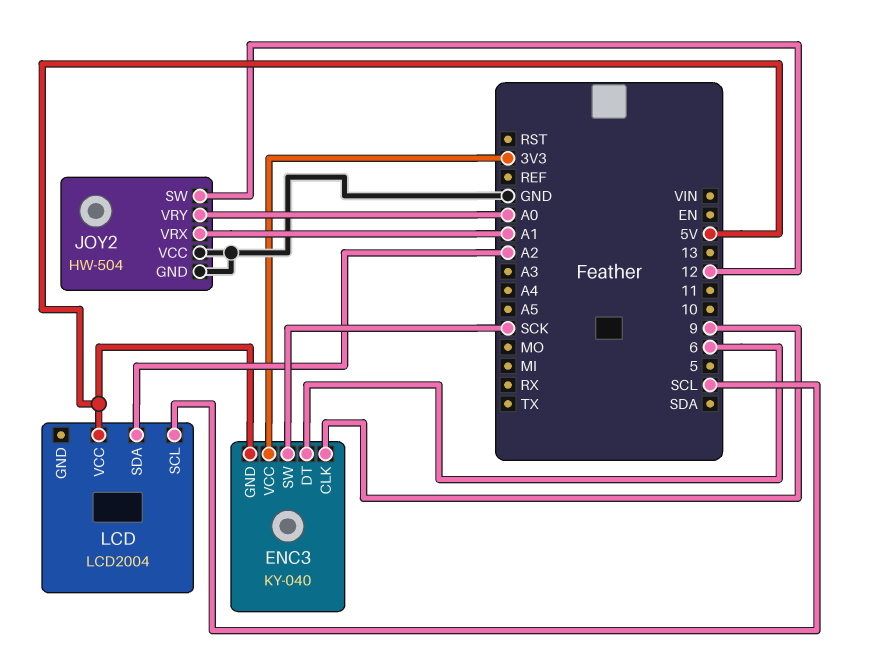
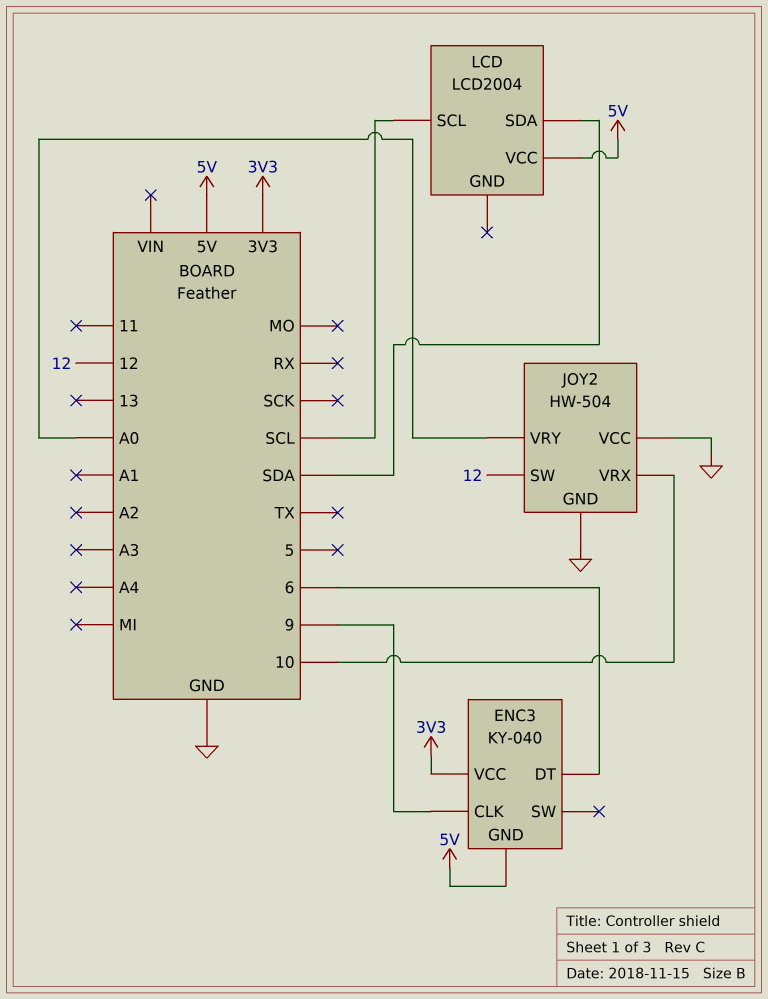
ENC3 pin SW: SCK -> none
JOY2 pin VRX: A1 -> 10
LCD pin SDA: A2 -> SDA

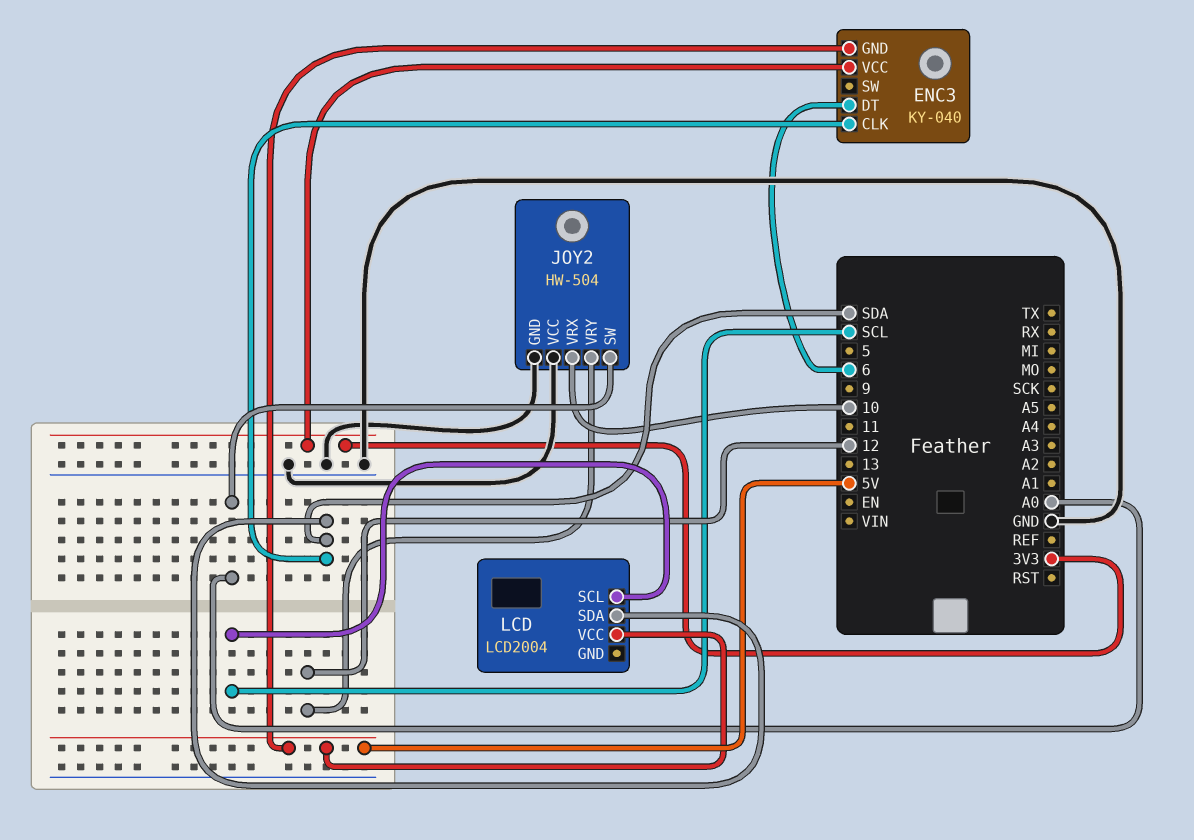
ENC3 pin CLK: 9 -> SDA
JOY2 pin SW: 12 -> A0
JOY2 pin VRY: A0 -> 12

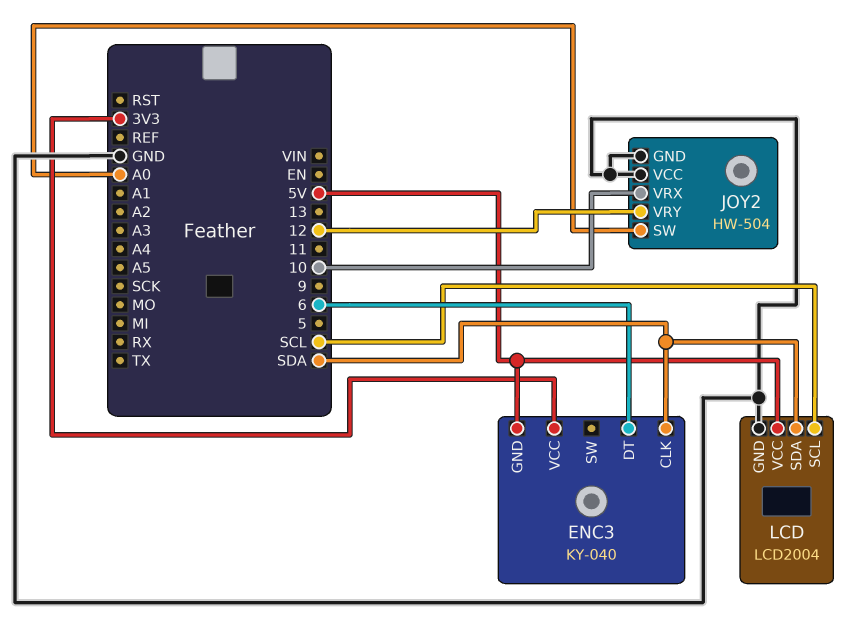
LCD pin GND: none -> GND

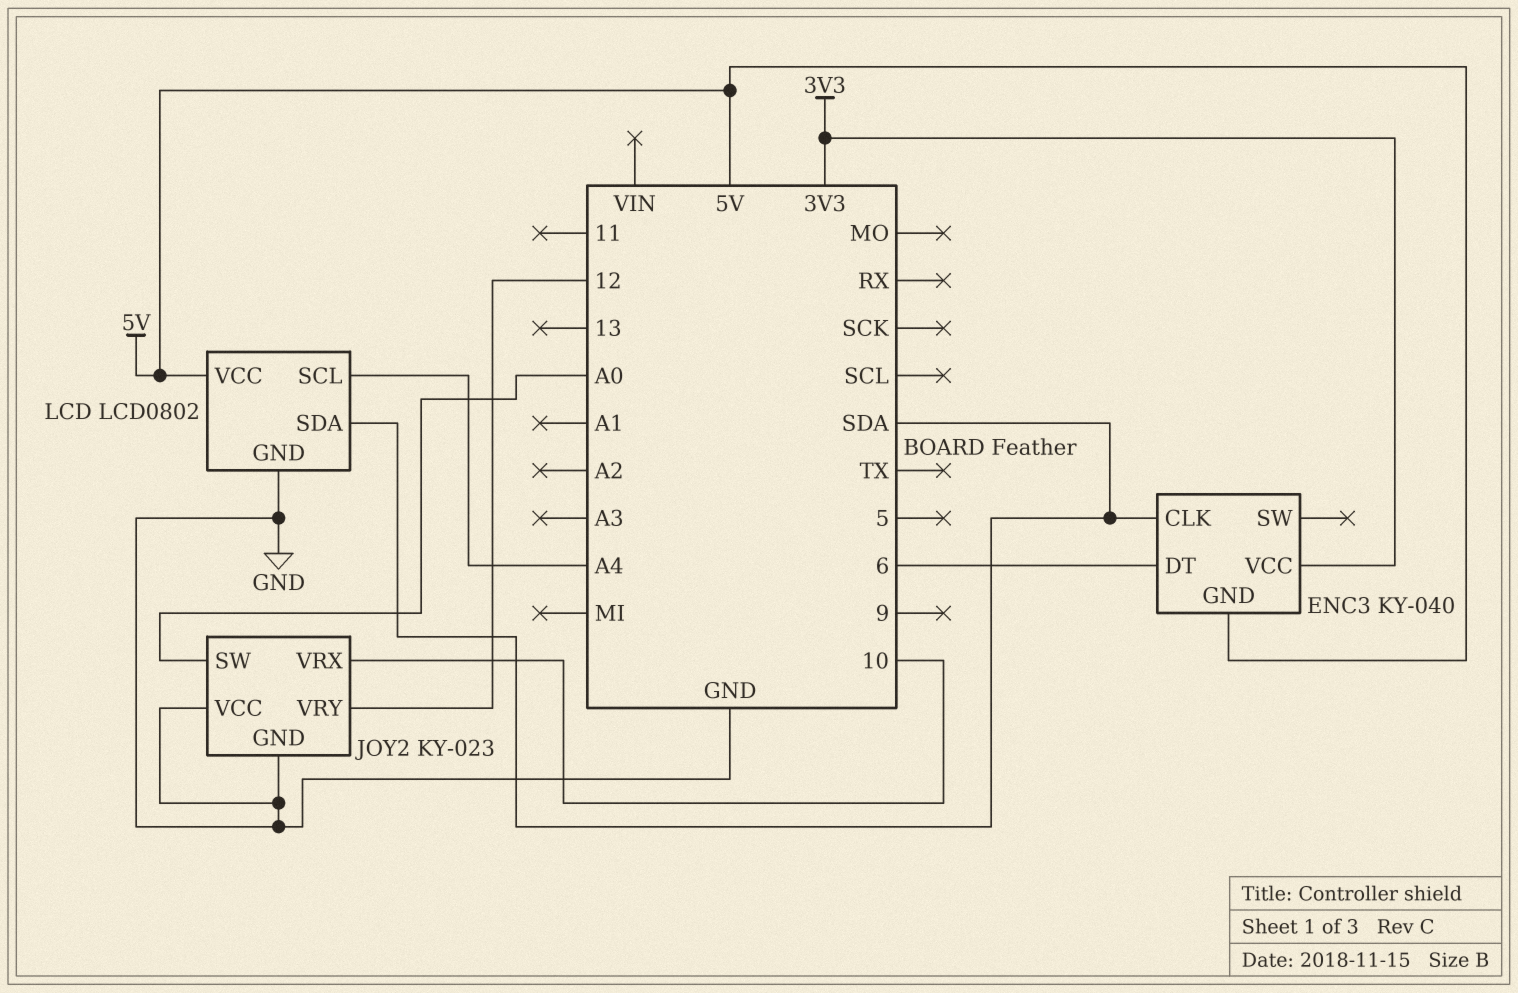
JOY2: HW-504 -> KY-023
LCD: LCD2004 -> LCD0802
LCD pin SCL: SCL -> A4

